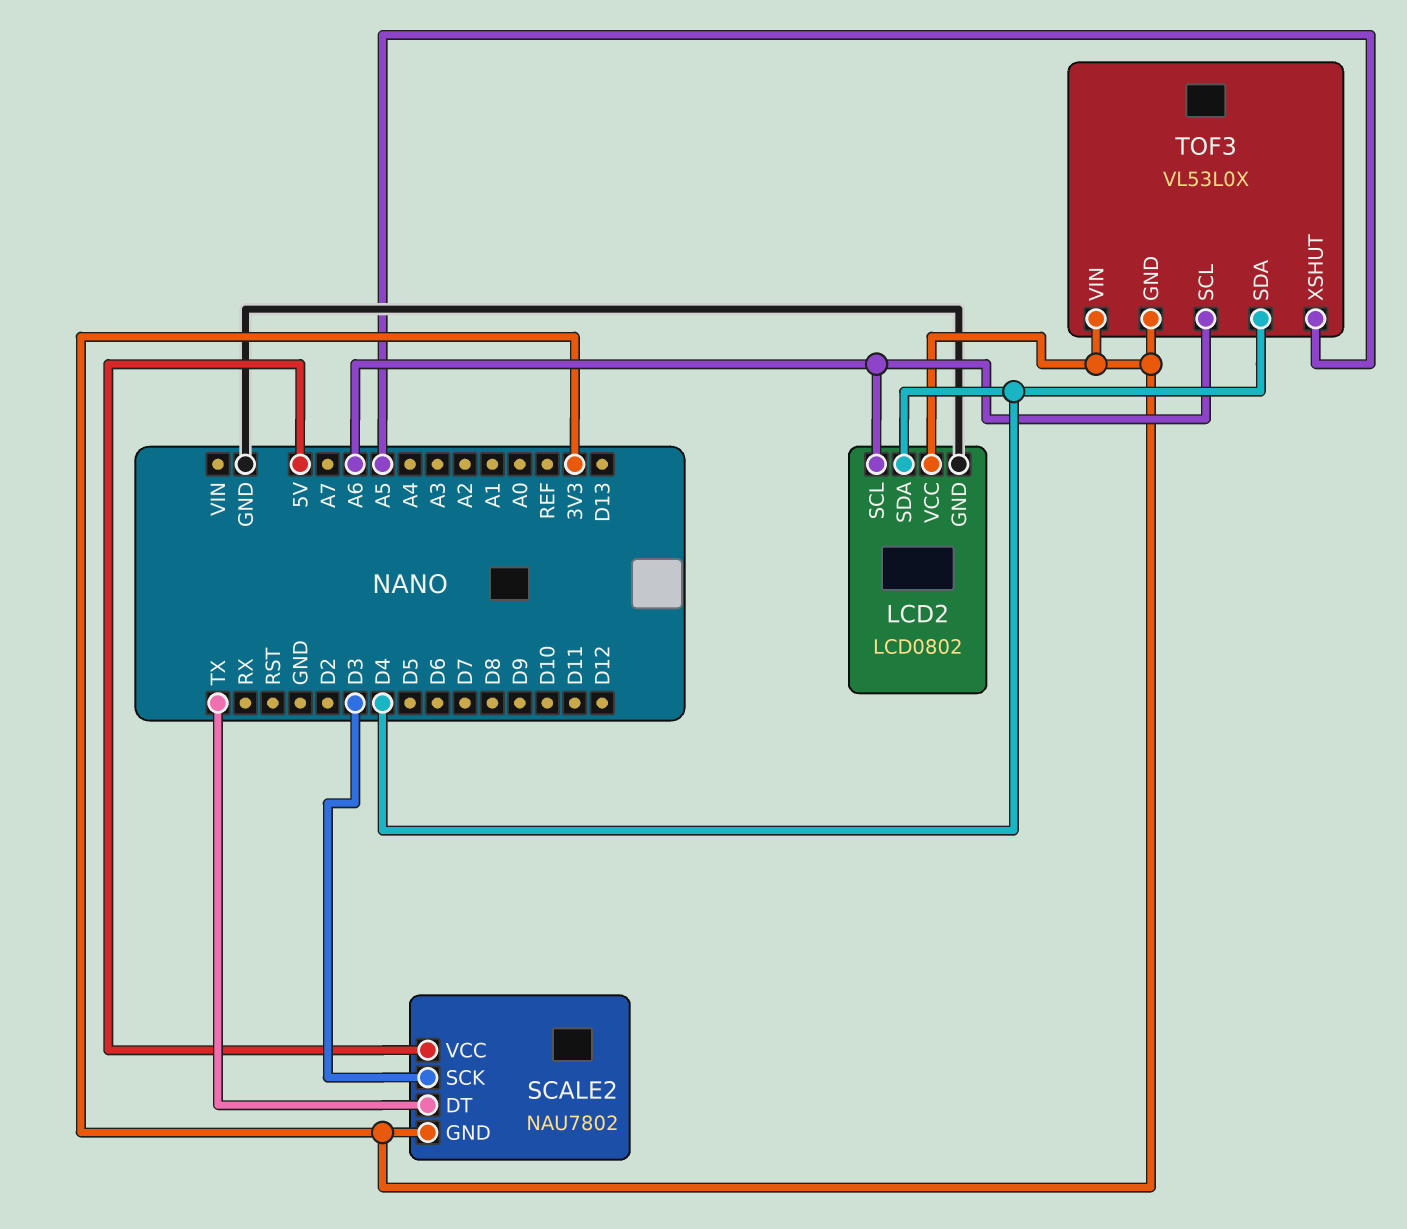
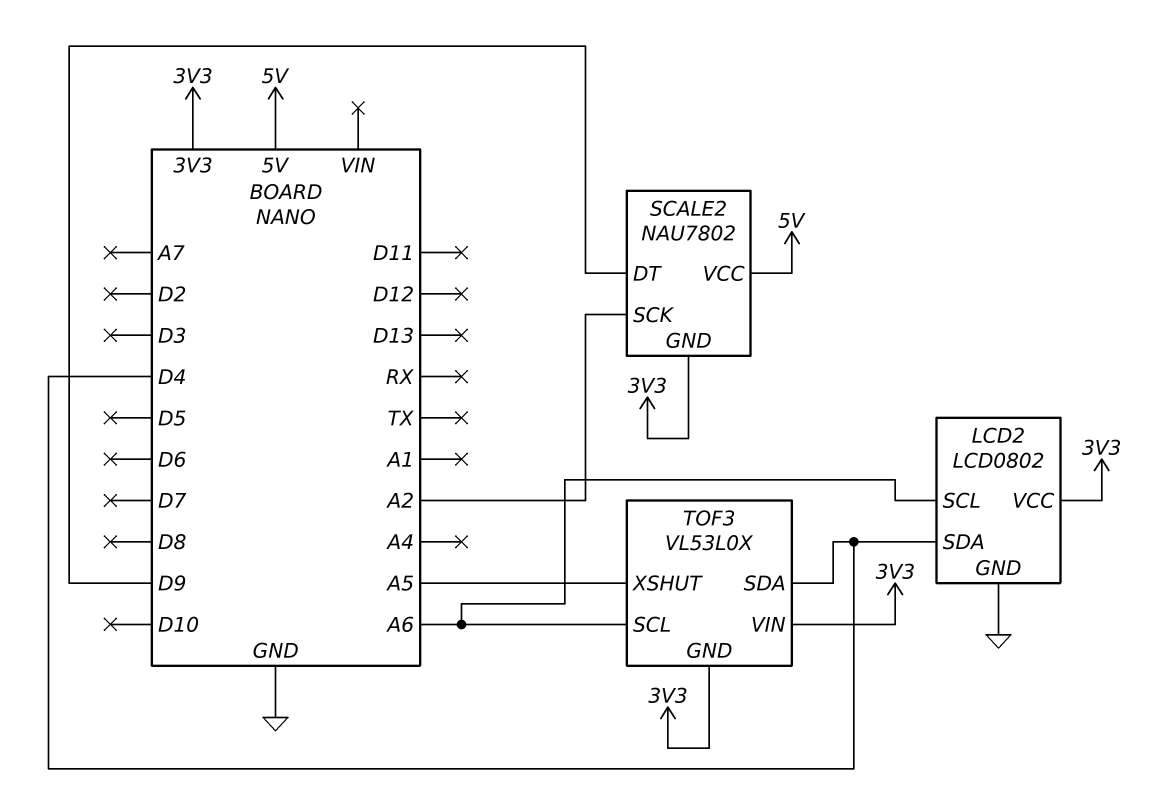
SCALE2 pin DT: TX -> D9
SCALE2 pin SCK: D3 -> A2

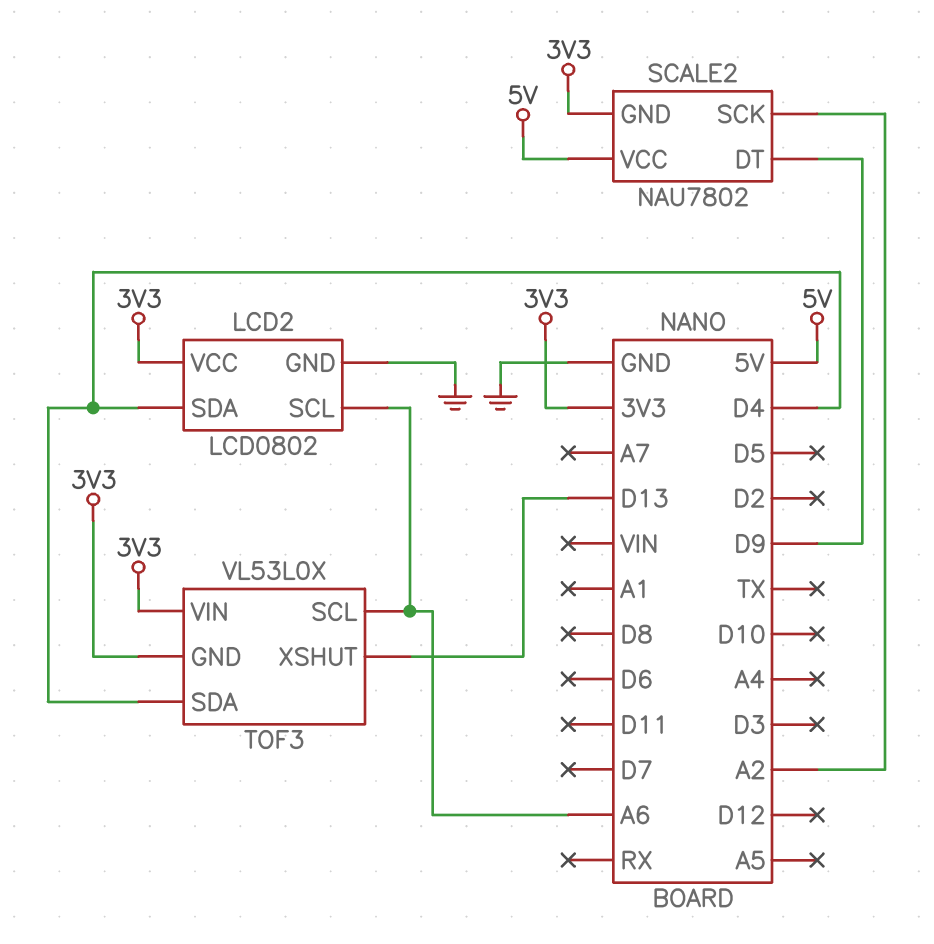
TOF3 pin XSHUT: A5 -> D13

